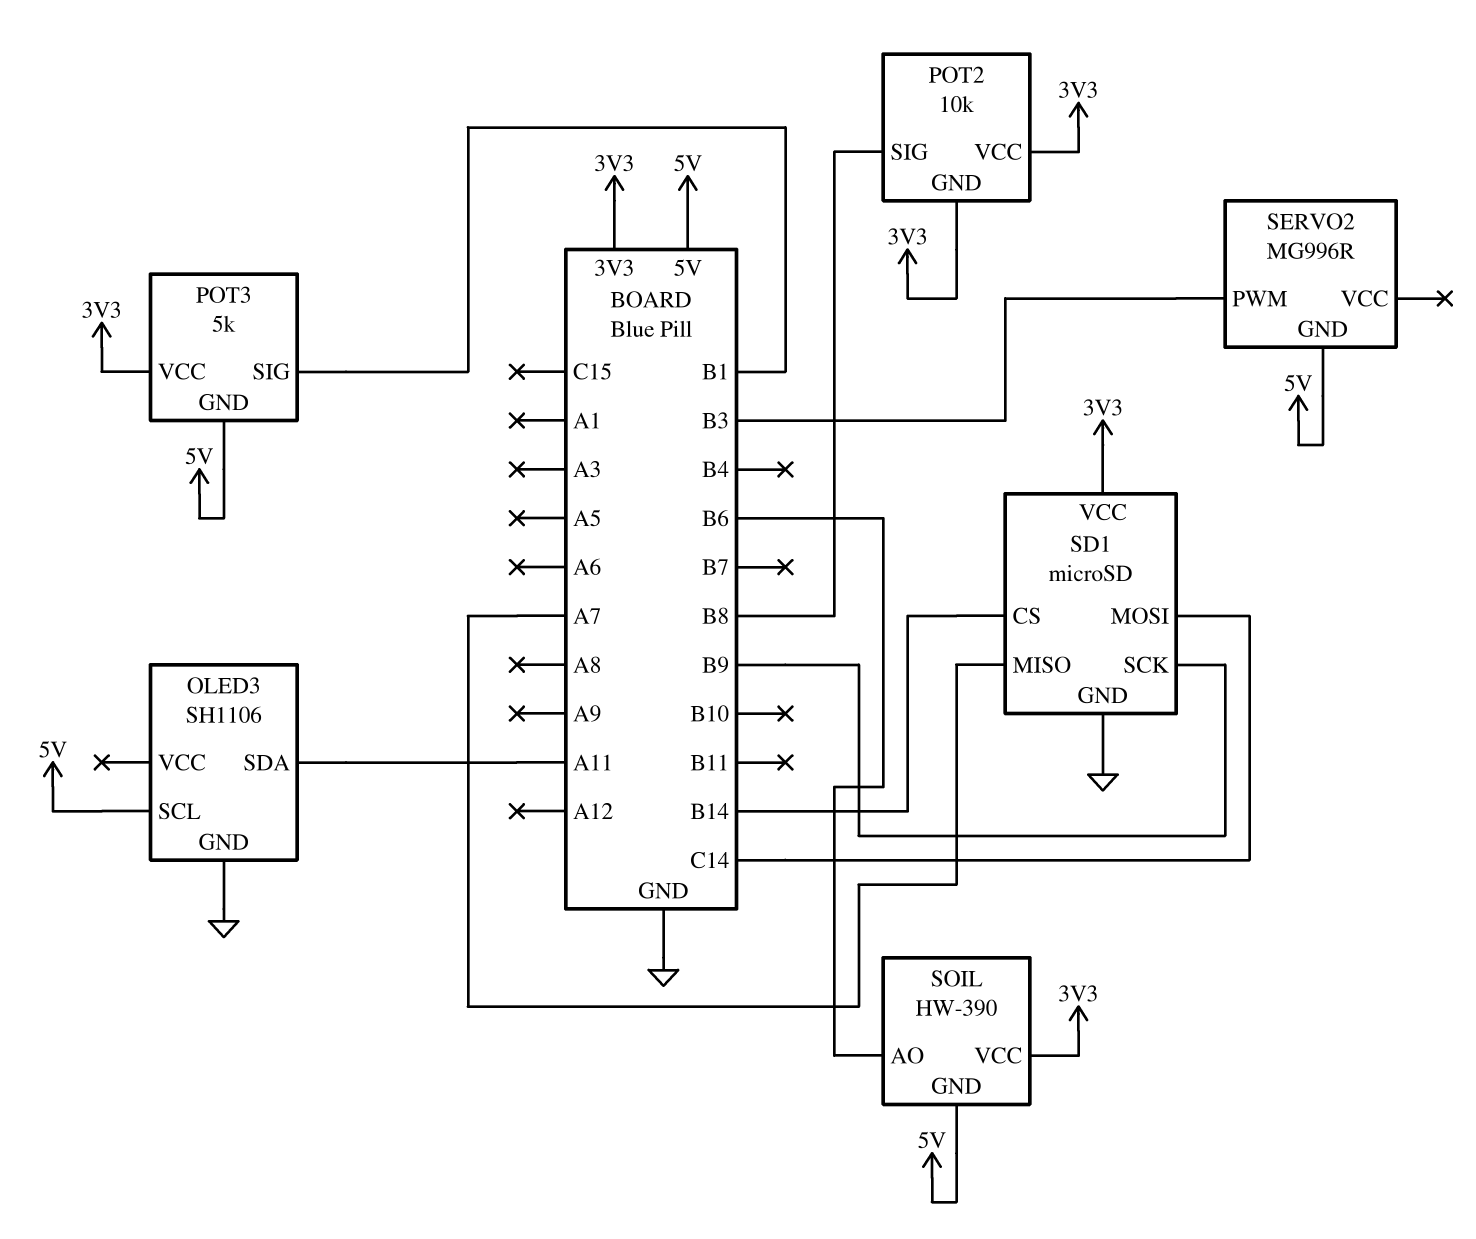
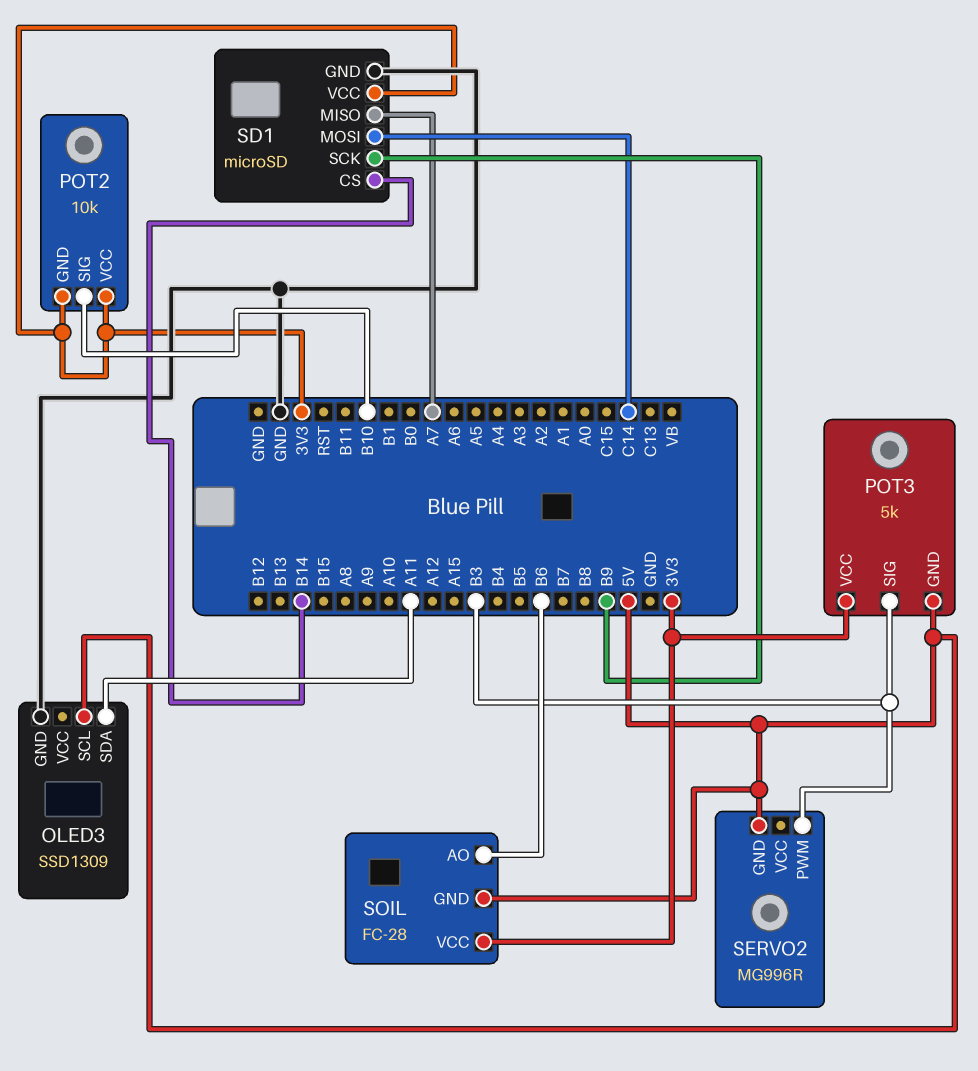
OLED3: SH1106 -> SSD1309
POT2 pin SIG: B8 -> B10
POT3 pin SIG: B1 -> B3
SOIL: HW-390 -> FC-28

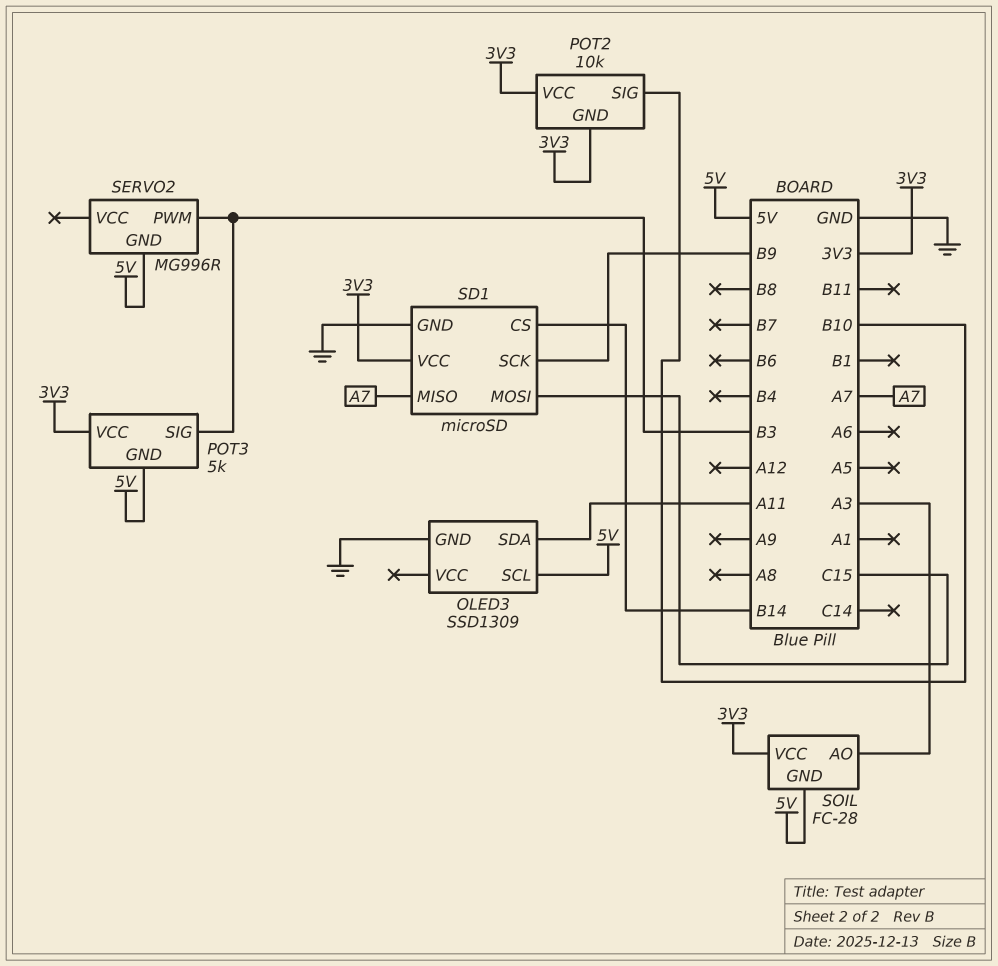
SD1 pin MOSI: C14 -> C15
SOIL pin AO: B6 -> A3

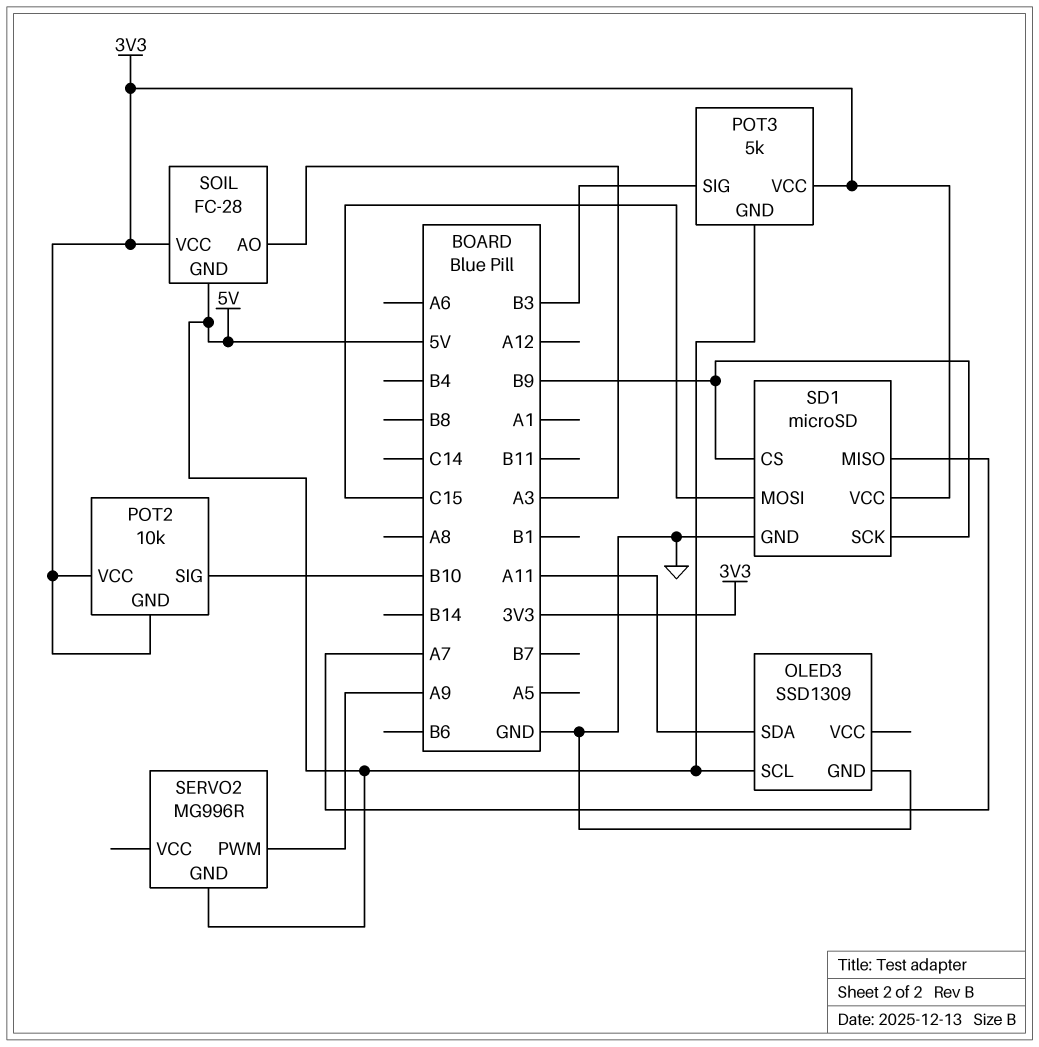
SD1 pin CS: B14 -> B9
SERVO2 pin PWM: B3 -> A9

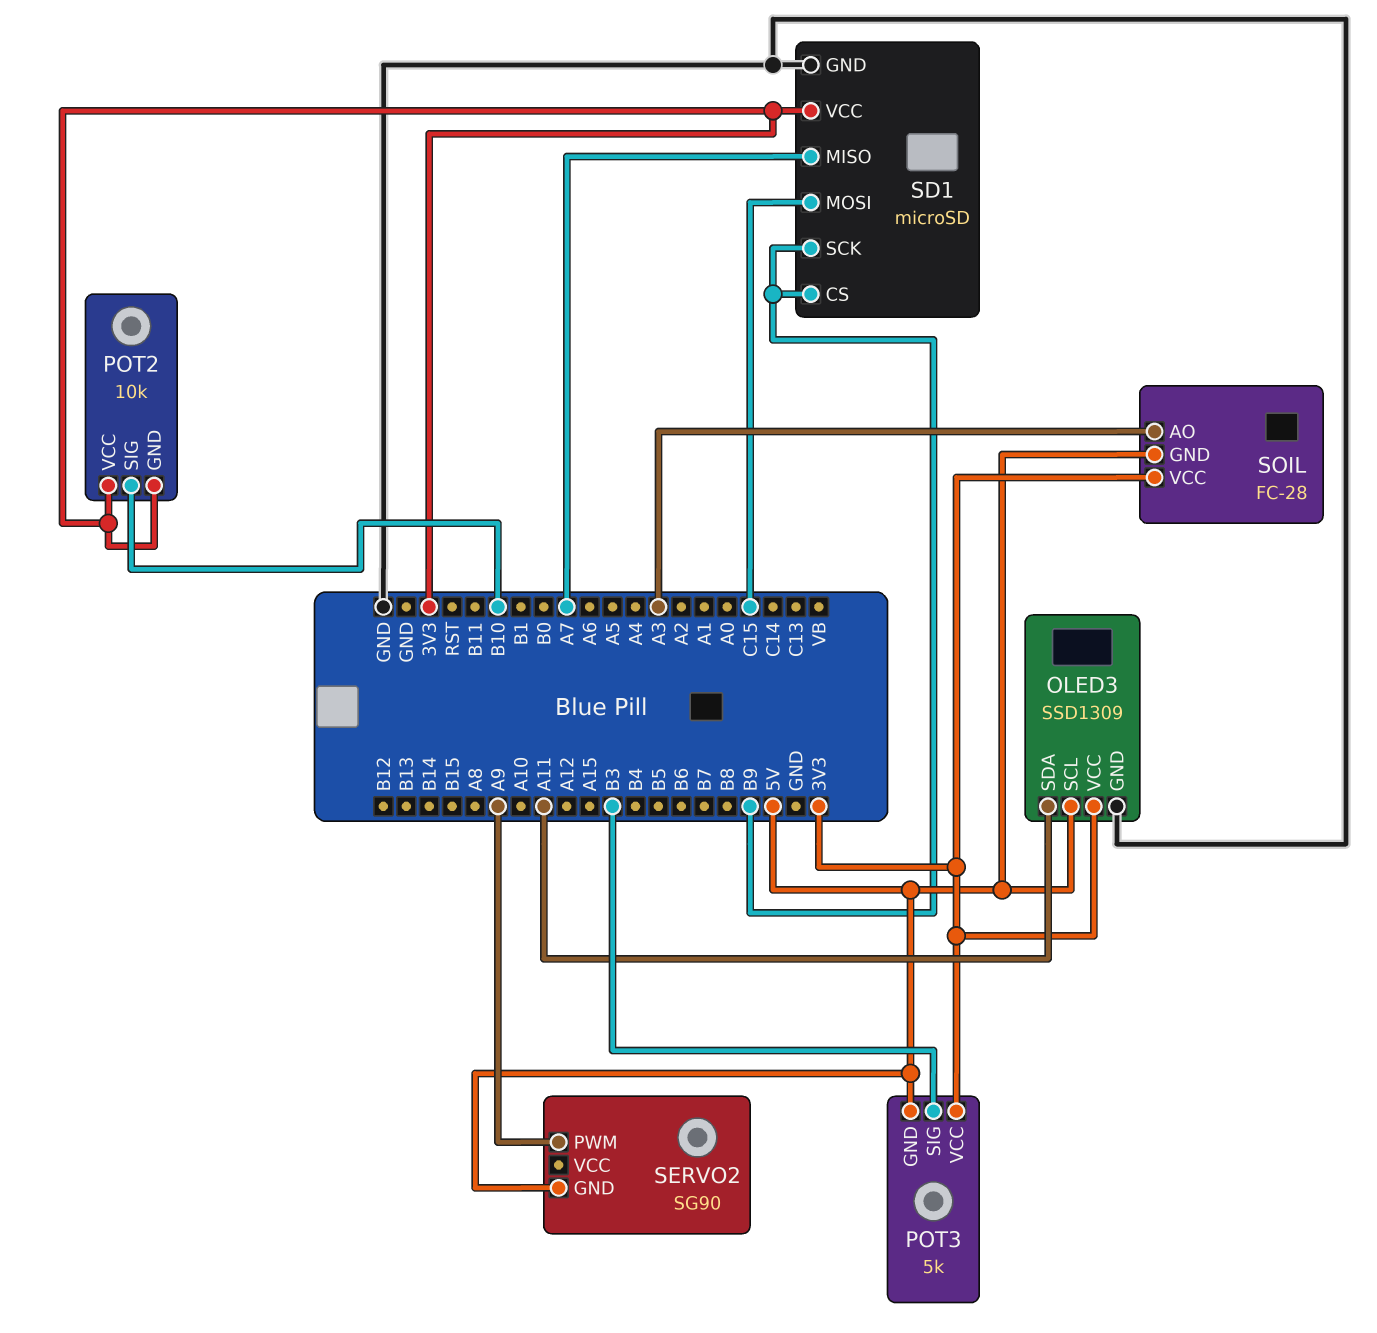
OLED3 pin VCC: none -> 3V3
SERVO2: MG996R -> SG90

